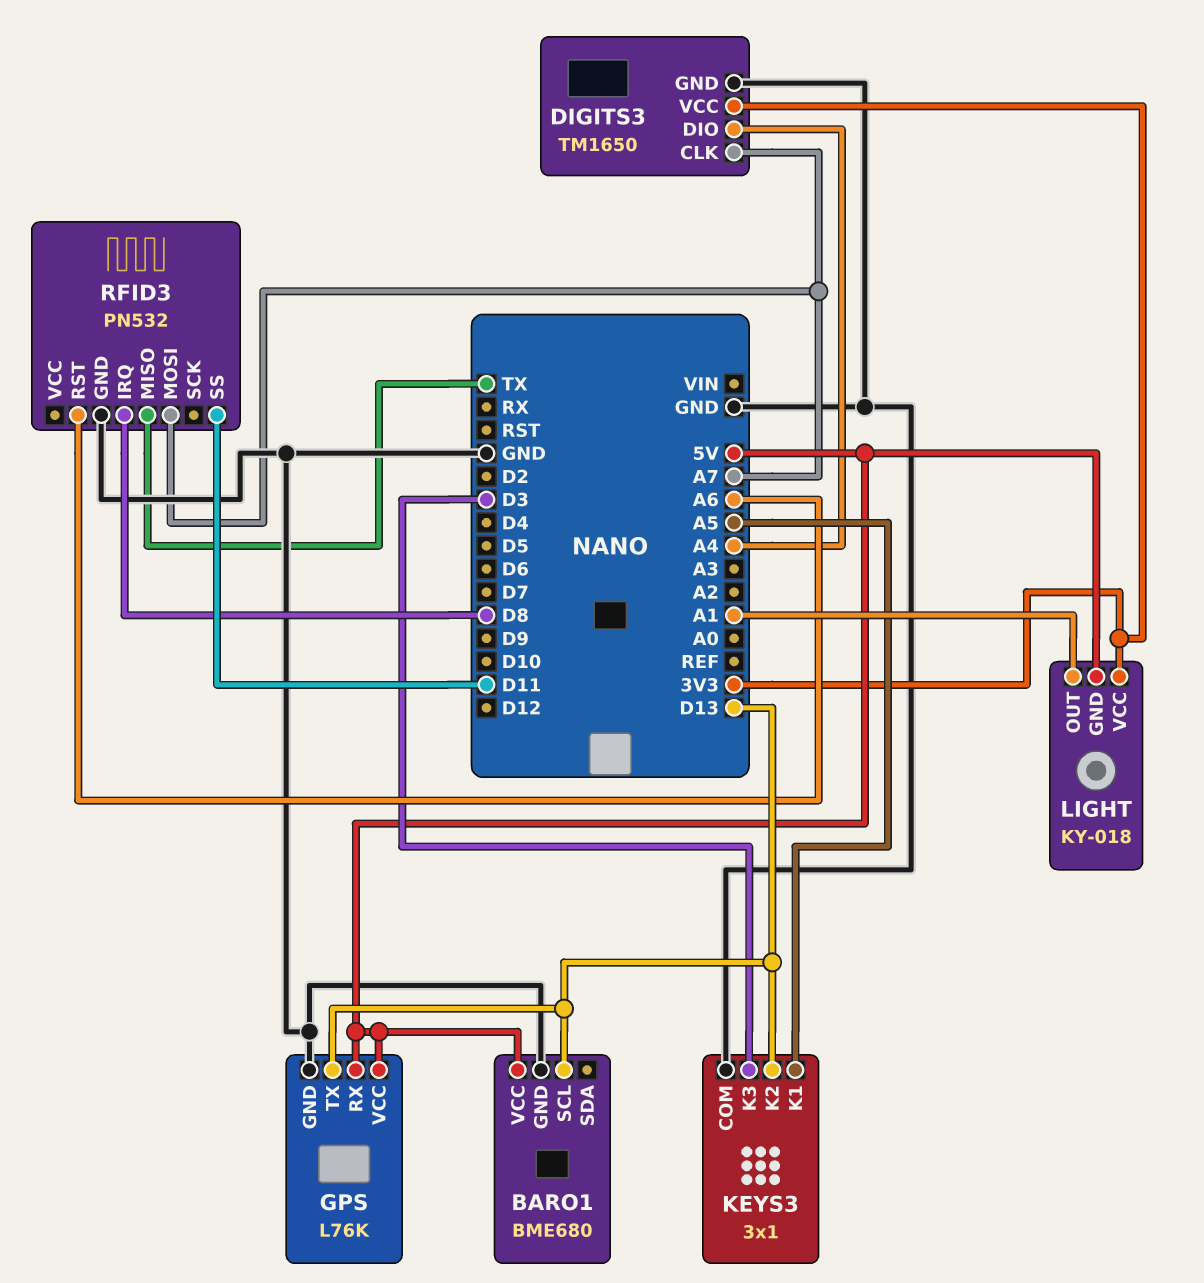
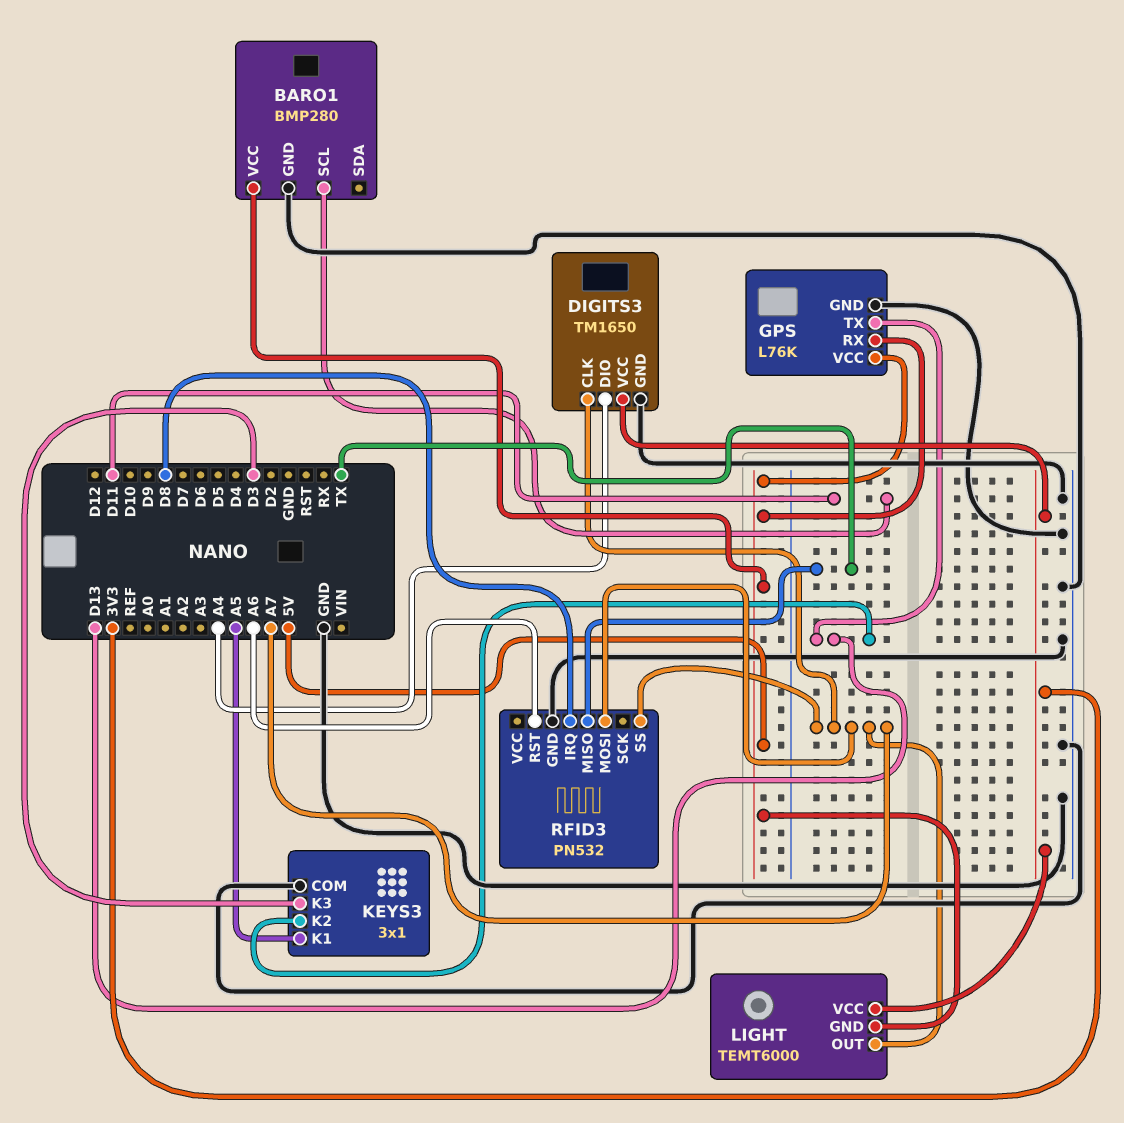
BARO1: BME680 -> BMP280
BARO1 pin SCL: D13 -> D11
LIGHT: KY-018 -> TEMT6000
LIGHT pin OUT: A1 -> A7
RFID3 pin SS: D11 -> A7

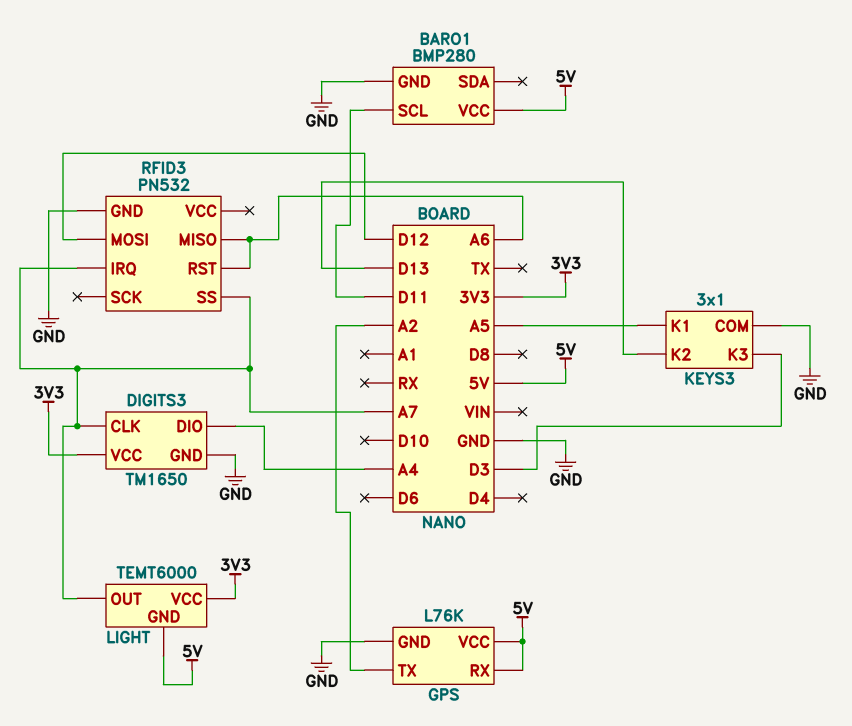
GPS pin TX: D13 -> A2
RFID3 pin IRQ: D8 -> A7
RFID3 pin MISO: TX -> A6
RFID3 pin MOSI: A7 -> D12

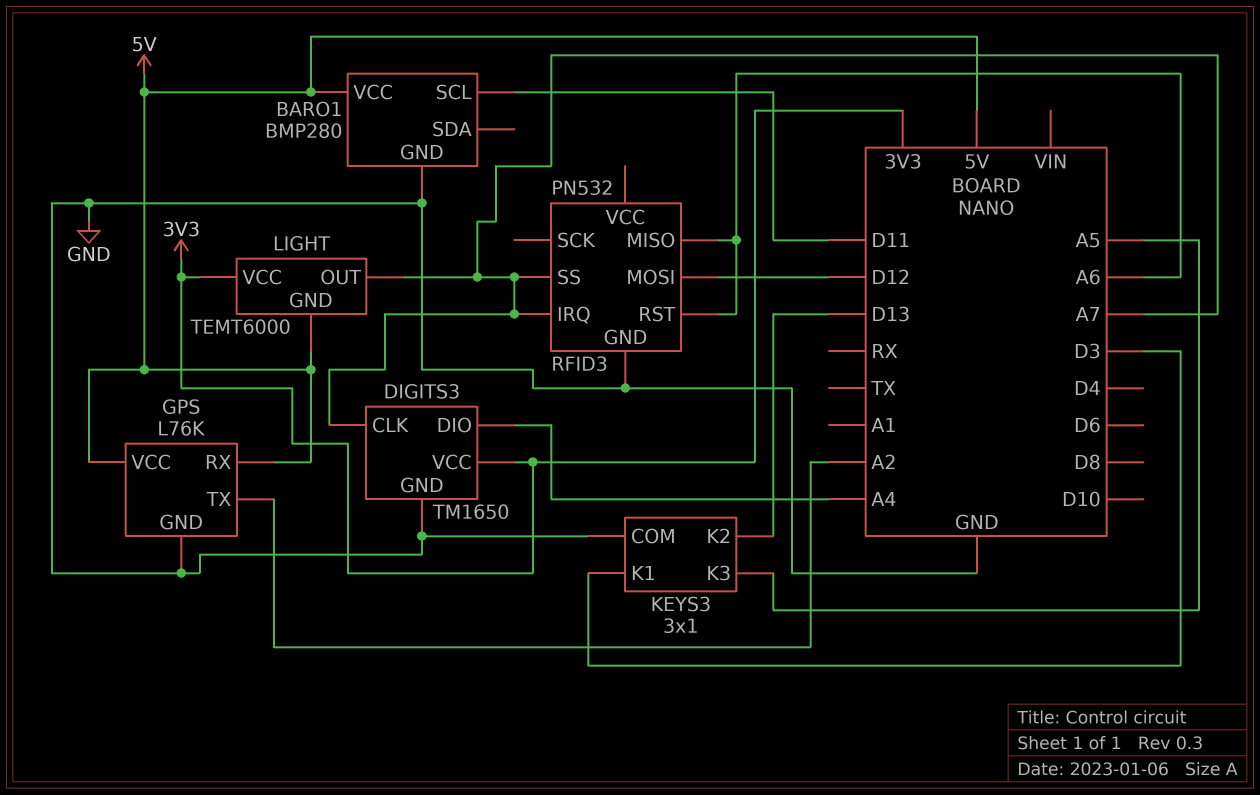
KEYS3 pin K1: A5 -> D3
KEYS3 pin K3: D3 -> A5

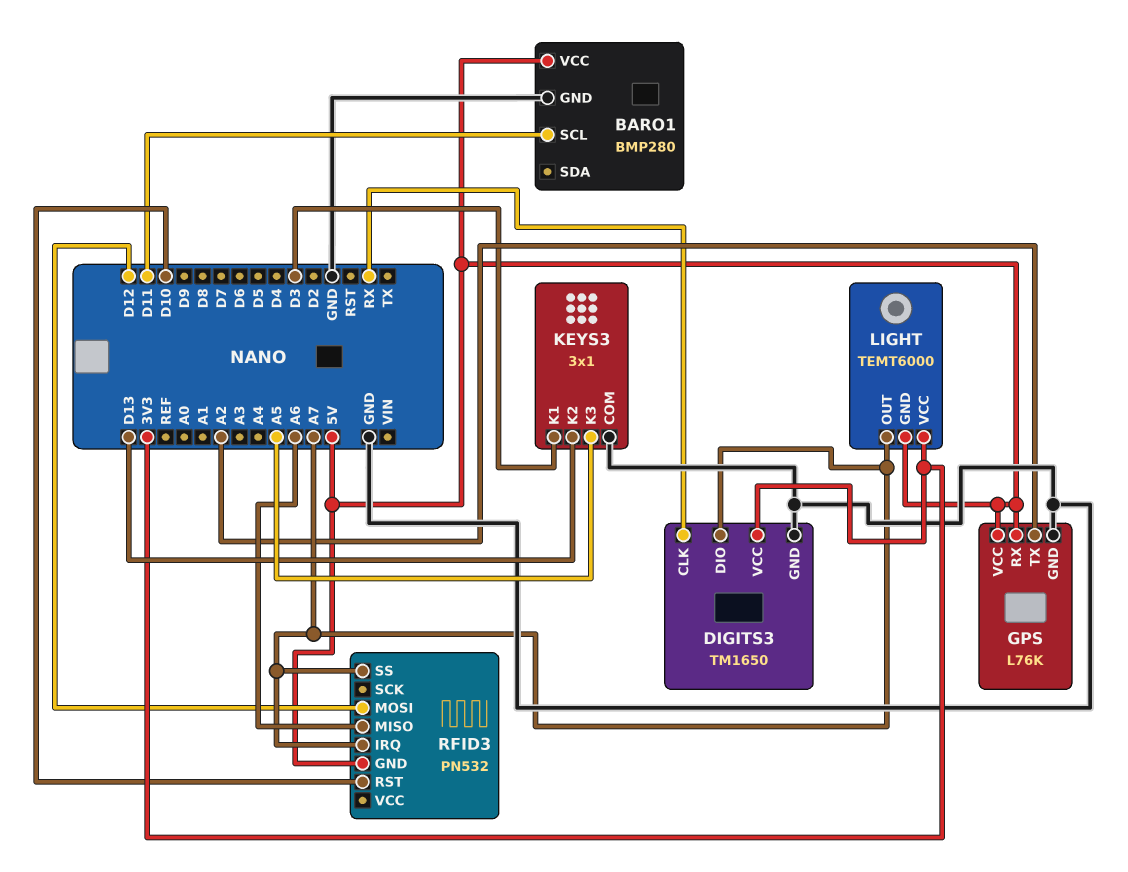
DIGITS3 pin CLK: A7 -> RX
DIGITS3 pin DIO: A4 -> A7
RFID3 pin GND: GND -> 5V
RFID3 pin RST: A6 -> D10

